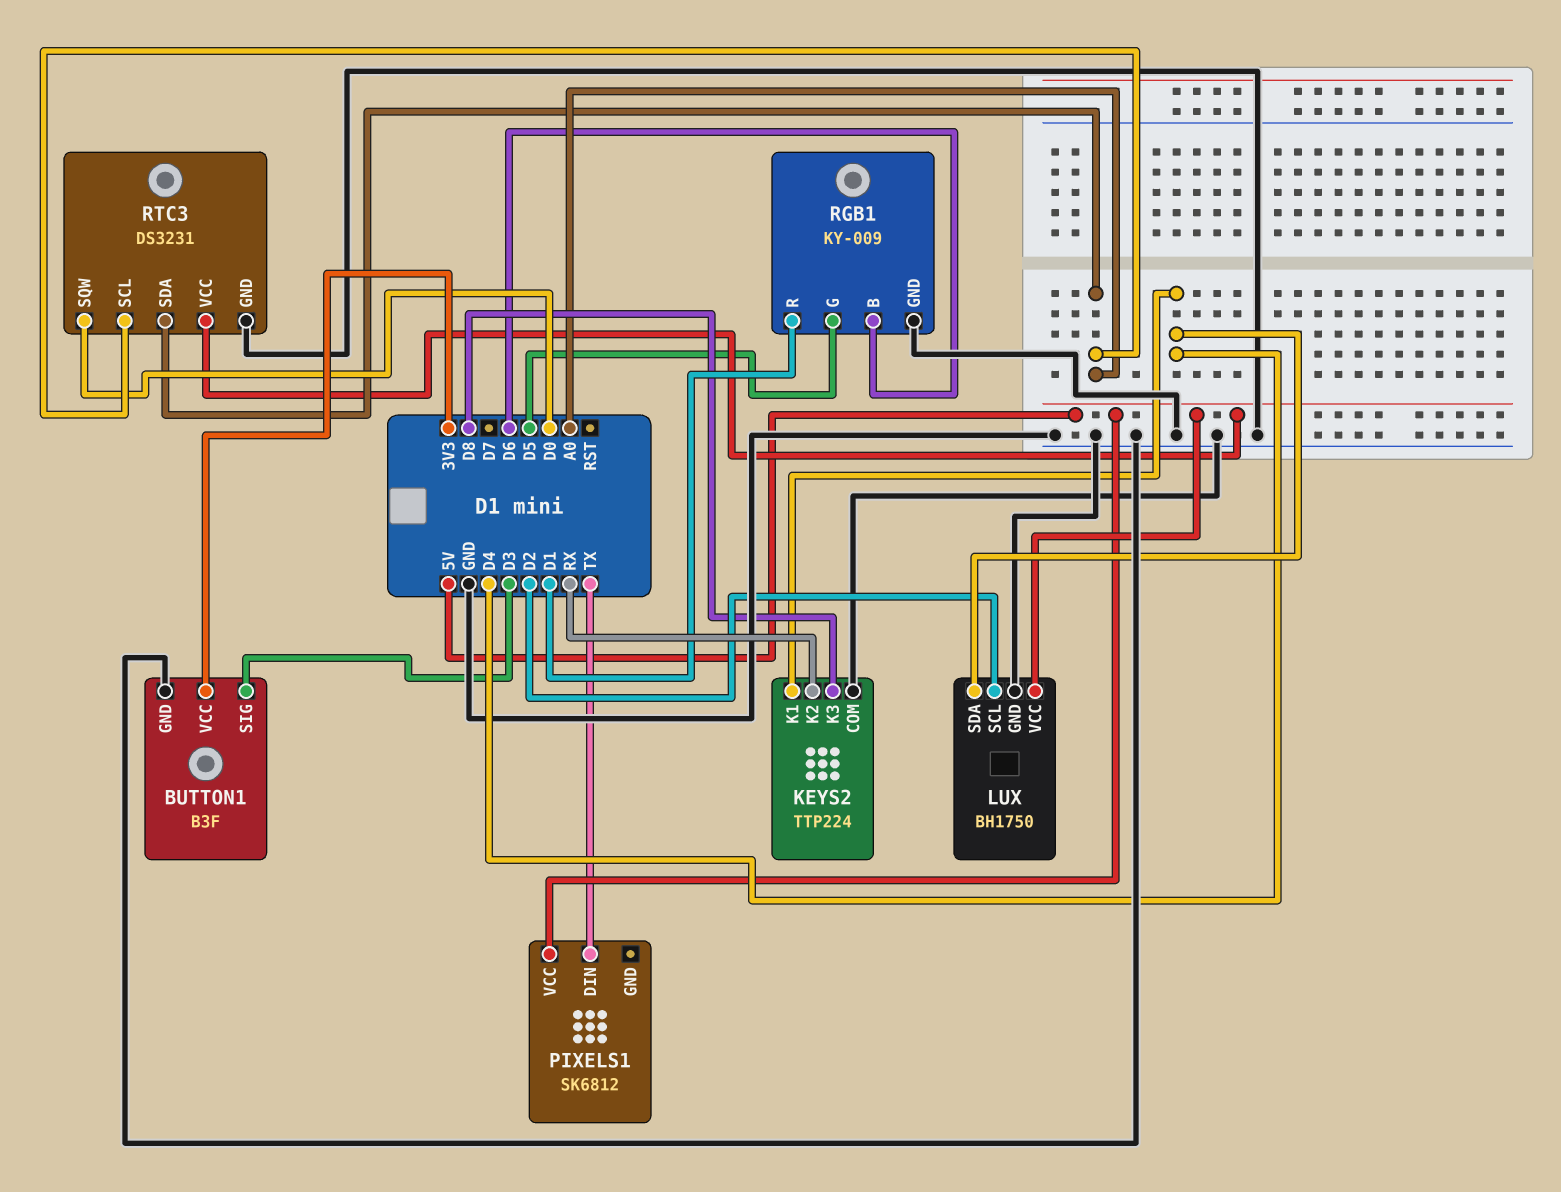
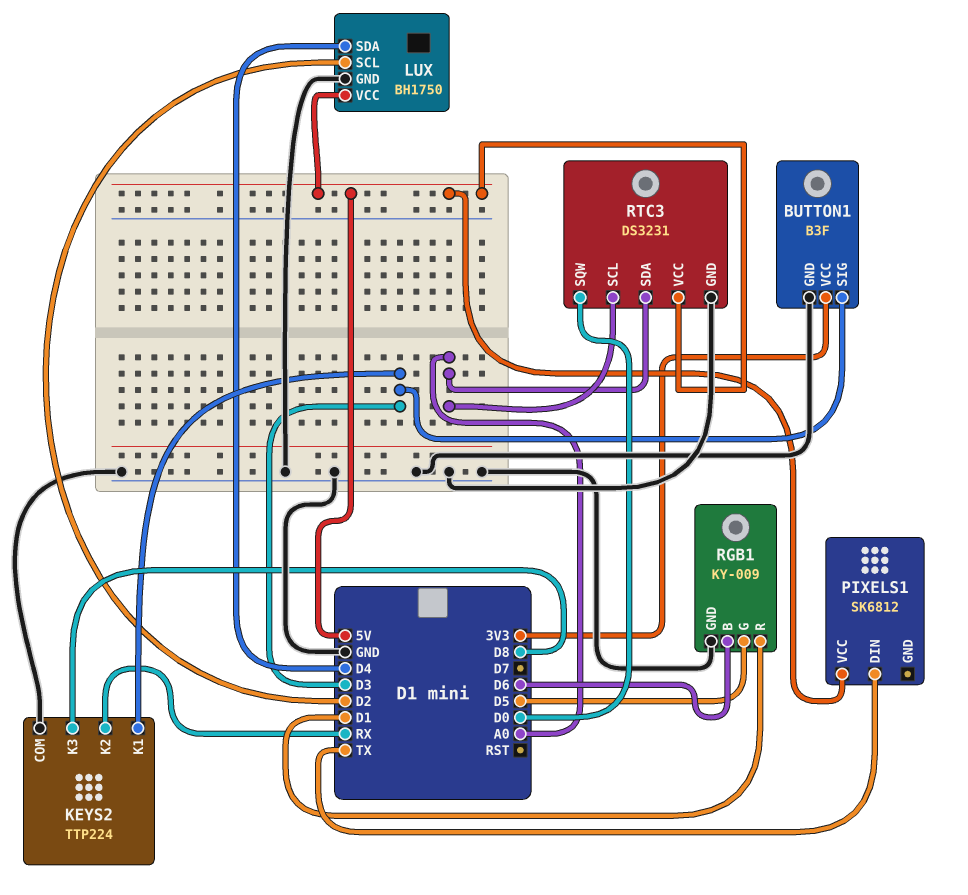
KEYS2 pin K1: D4 -> D3

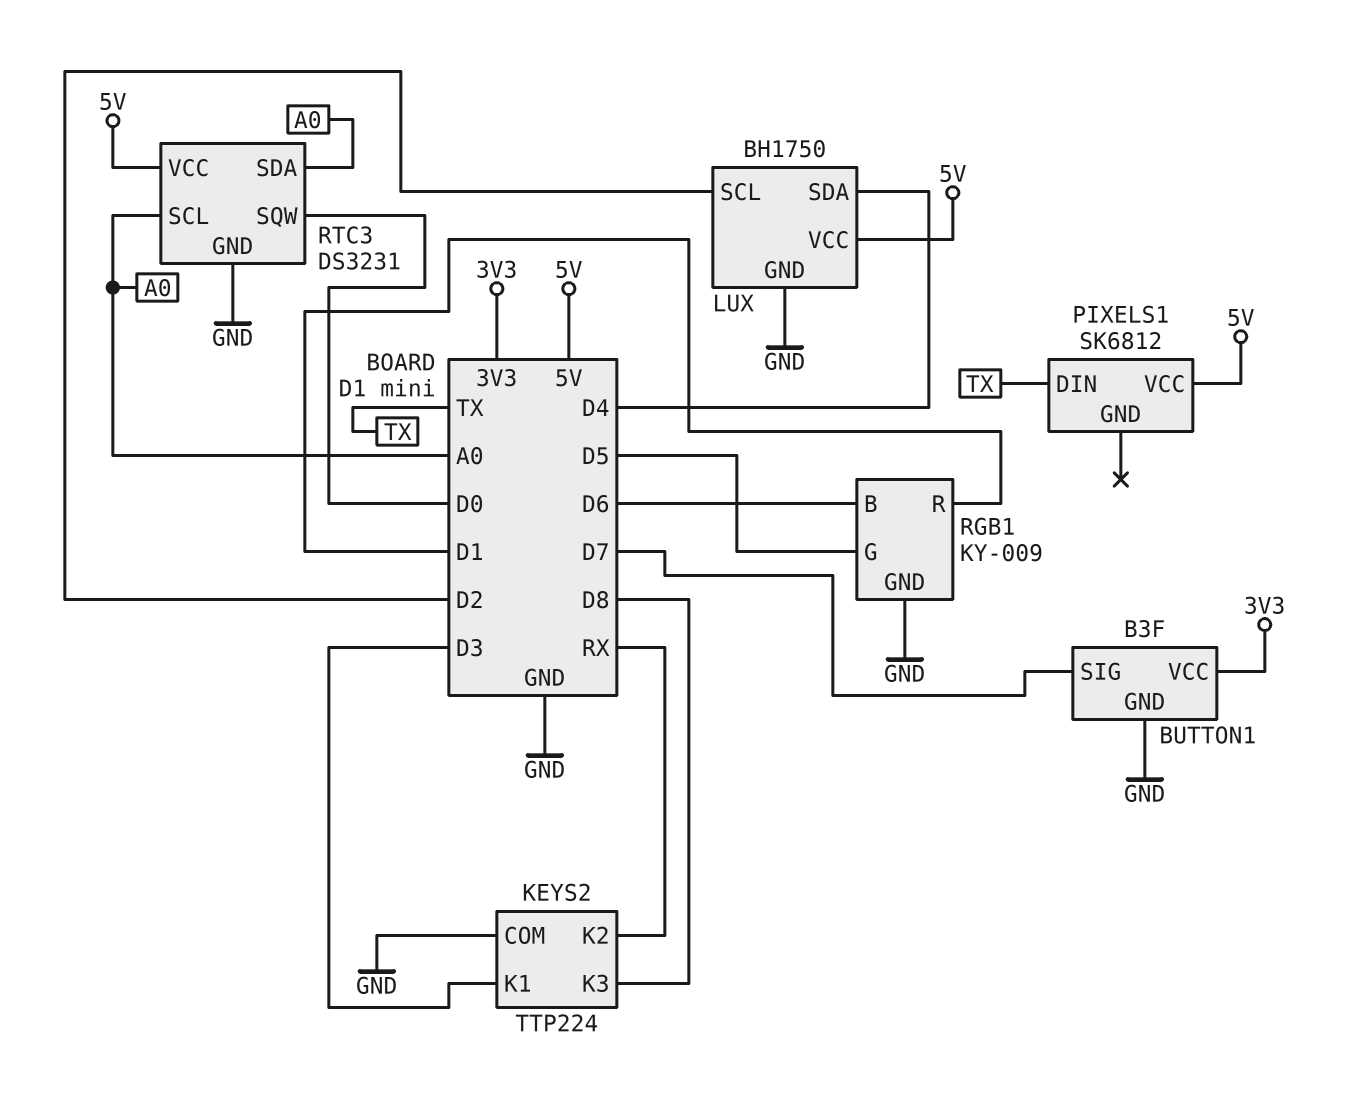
BUTTON1 pin SIG: D3 -> D7

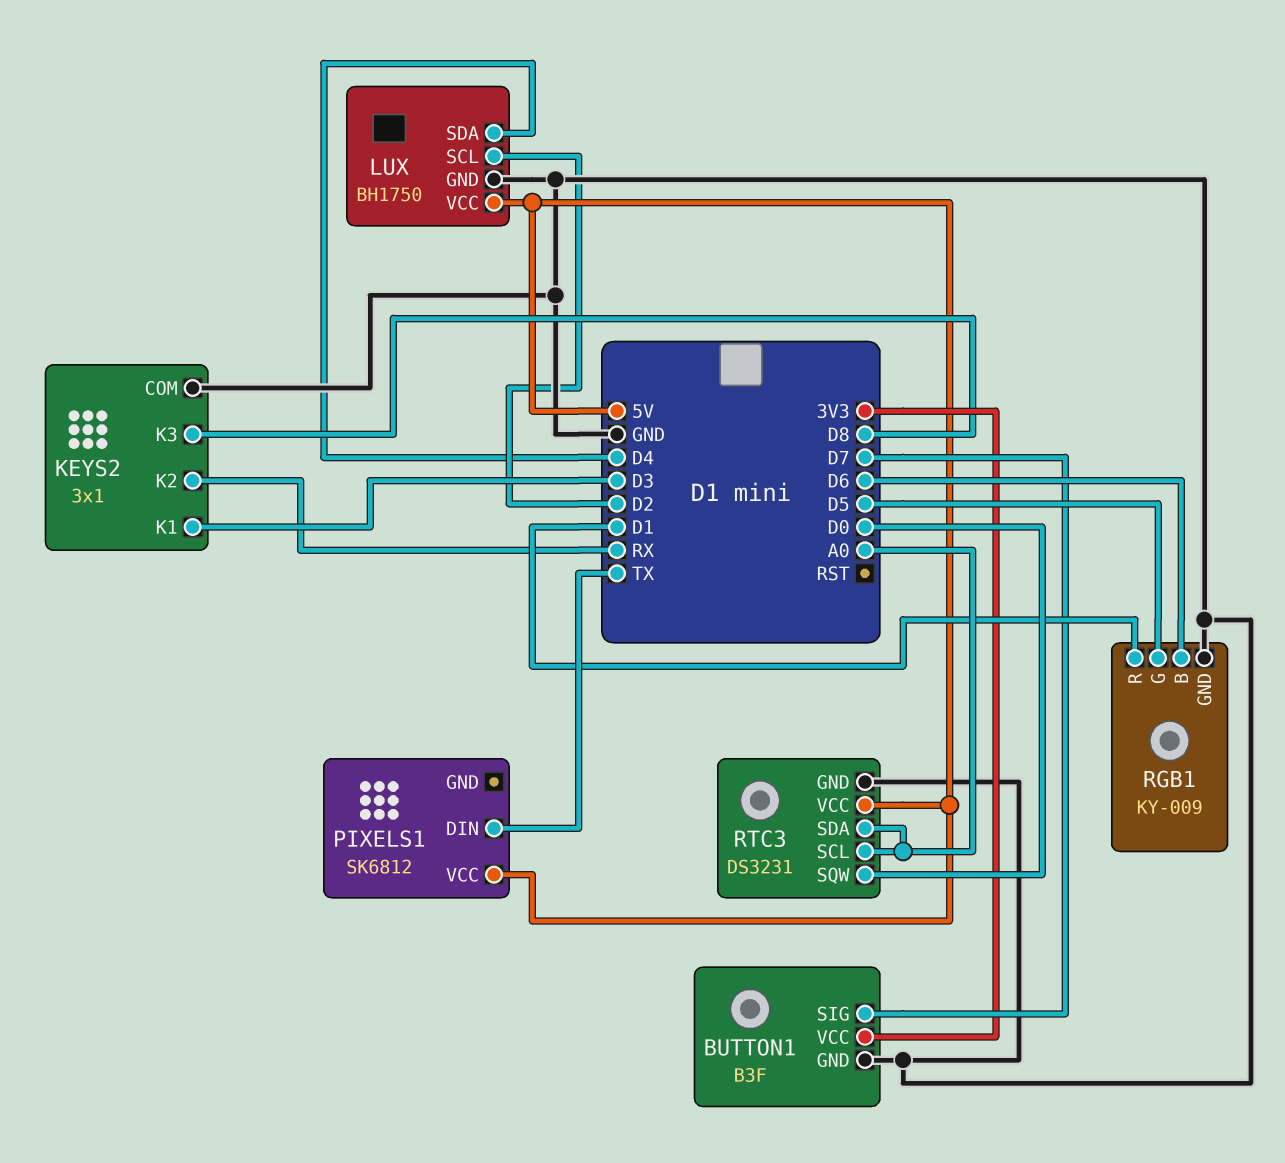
KEYS2: TTP224 -> 3x1

